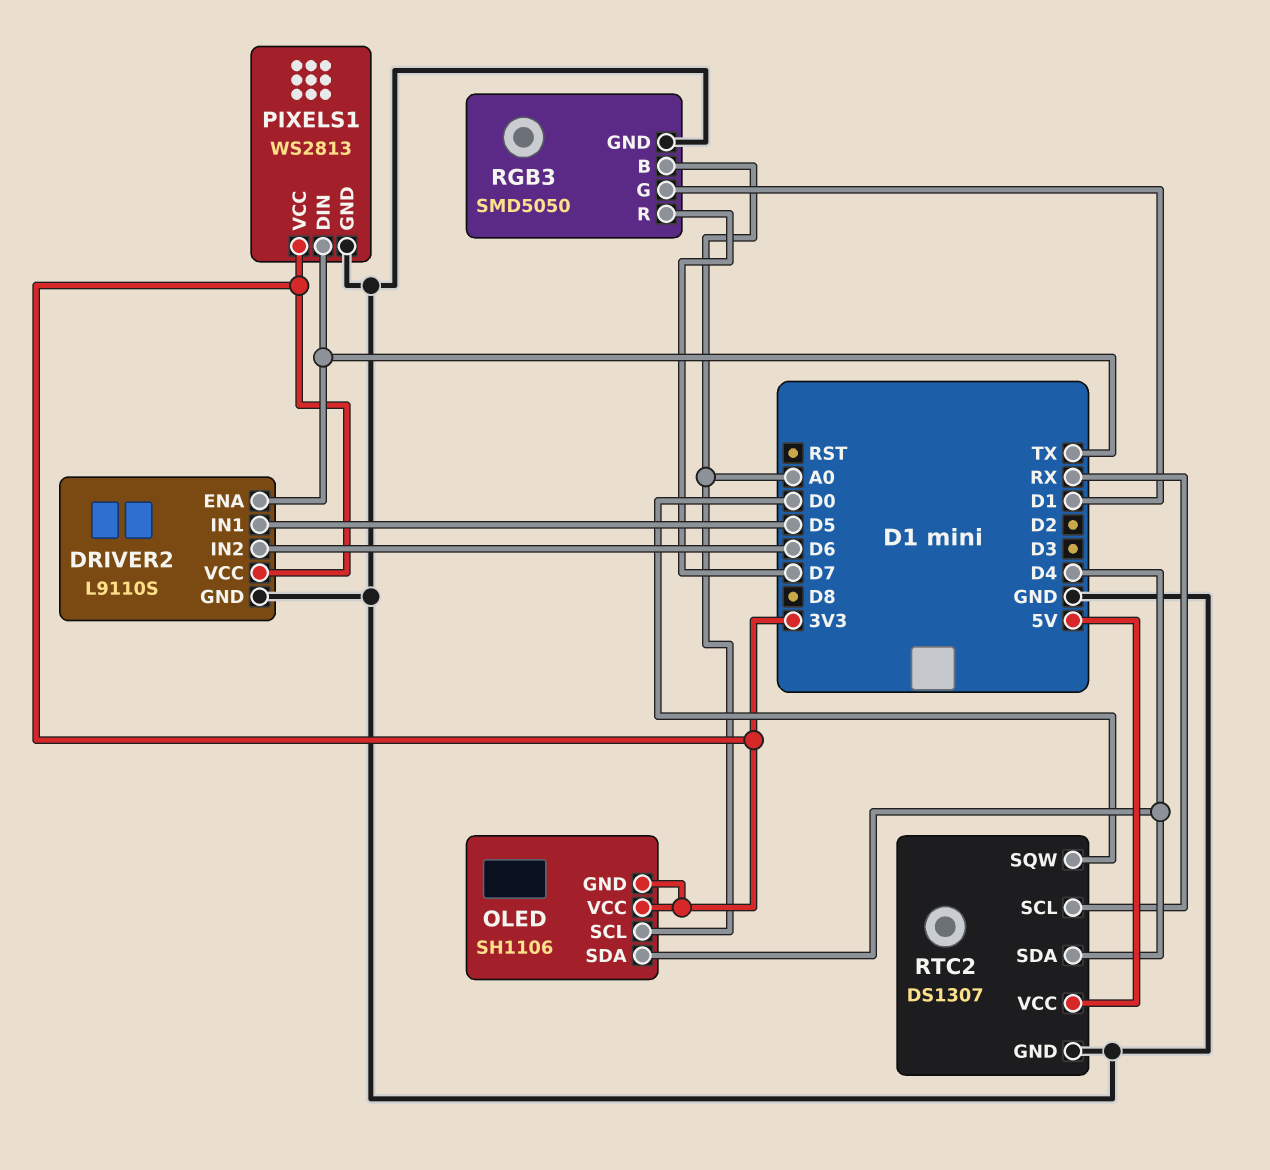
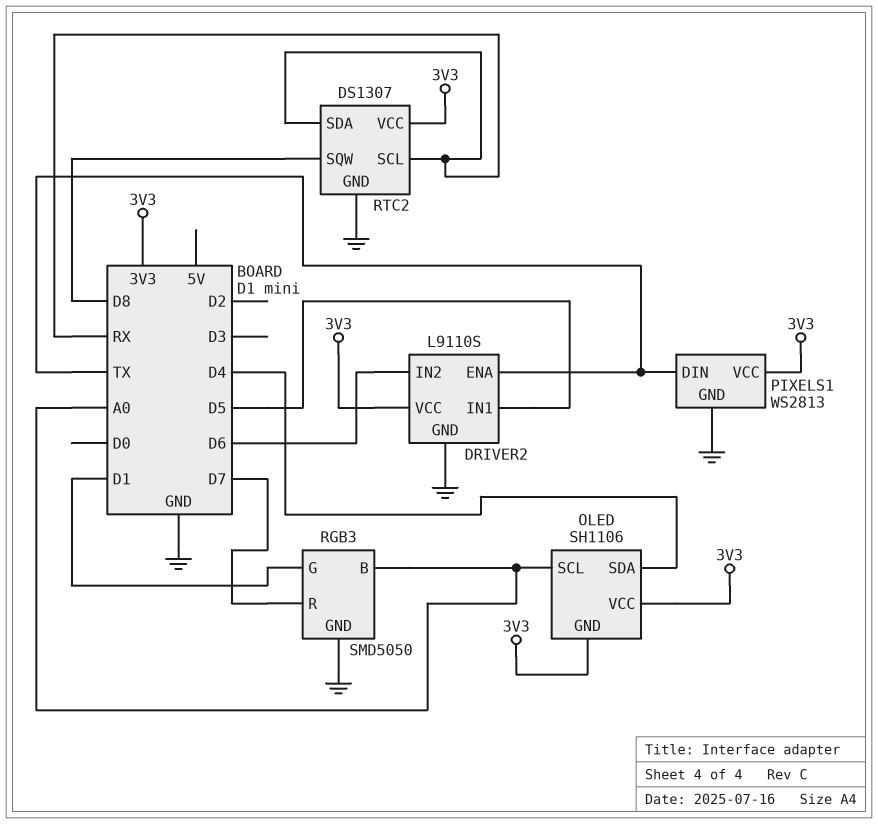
RTC2 pin SDA: D4 -> RX
RTC2 pin SQW: D0 -> D8
RTC2 pin VCC: 5V -> 3V3

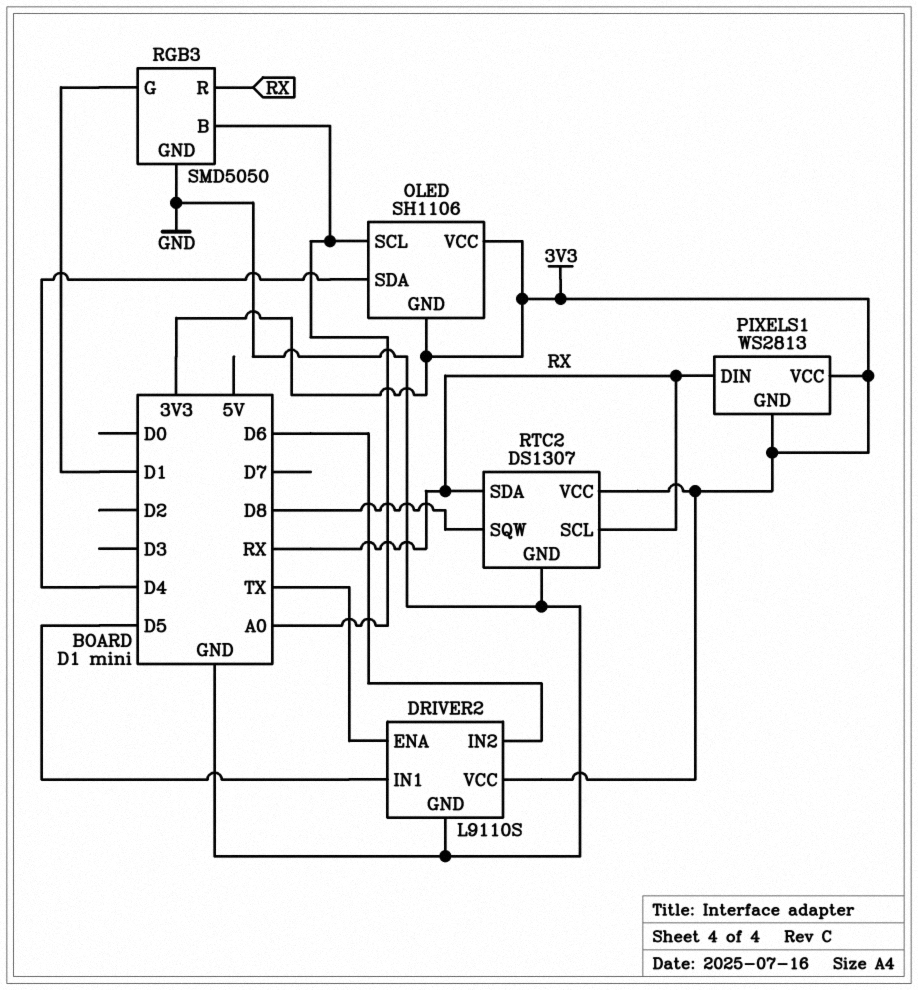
PIXELS1 pin DIN: TX -> RX
PIXELS1 pin GND: GND -> 3V3
RGB3 pin R: D7 -> RX

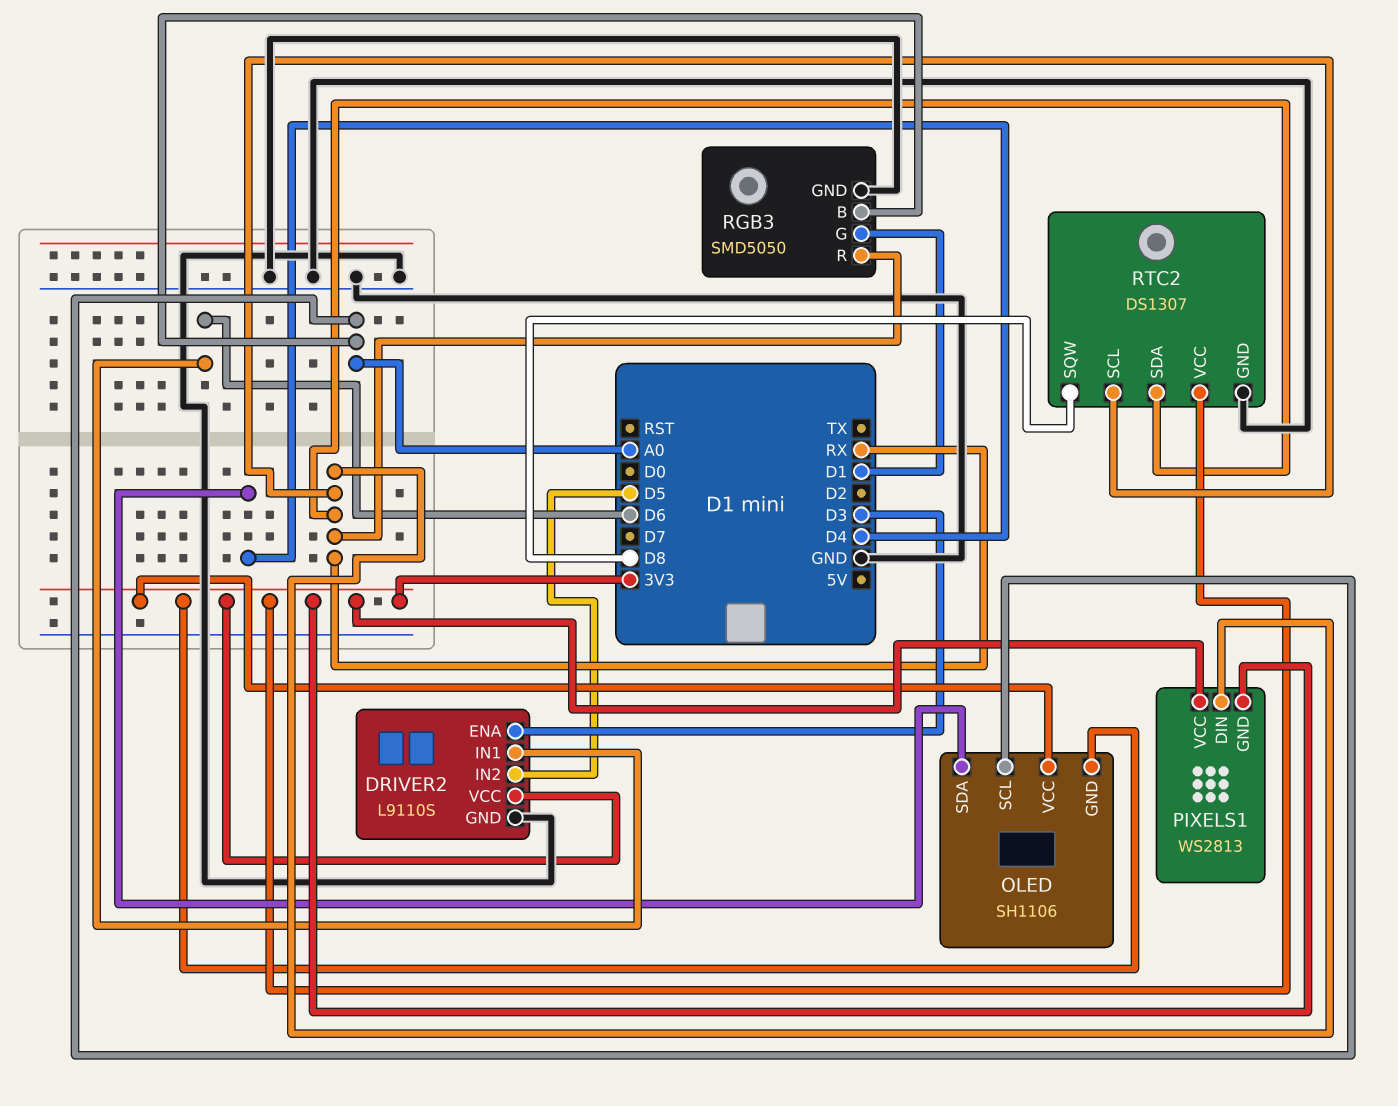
DRIVER2 pin ENA: TX -> D3
DRIVER2 pin IN1: D5 -> D6
DRIVER2 pin IN2: D6 -> D5

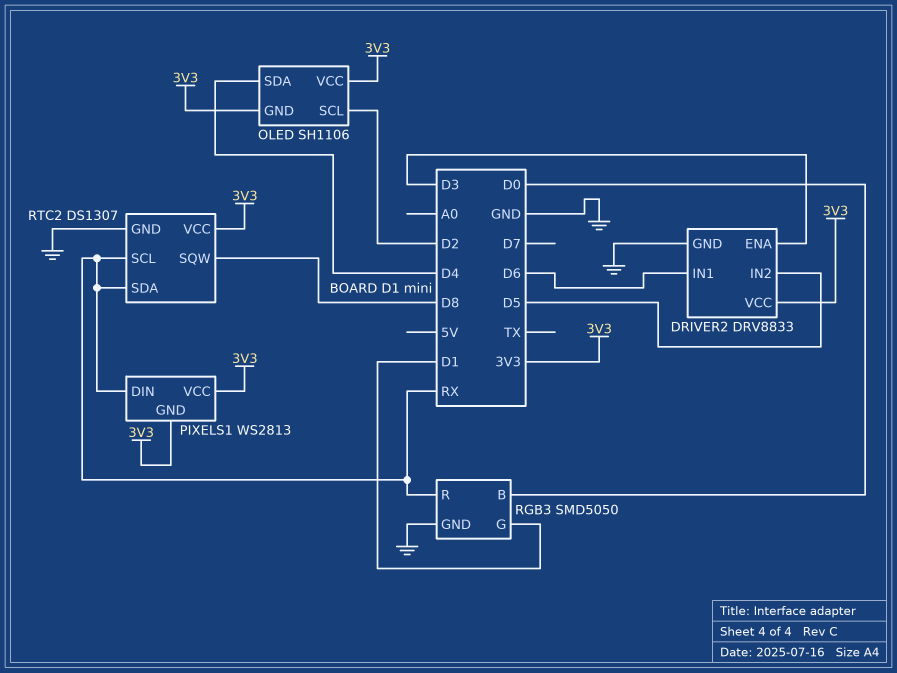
DRIVER2: L9110S -> DRV8833
OLED pin SCL: A0 -> D2
RGB3 pin B: A0 -> D0

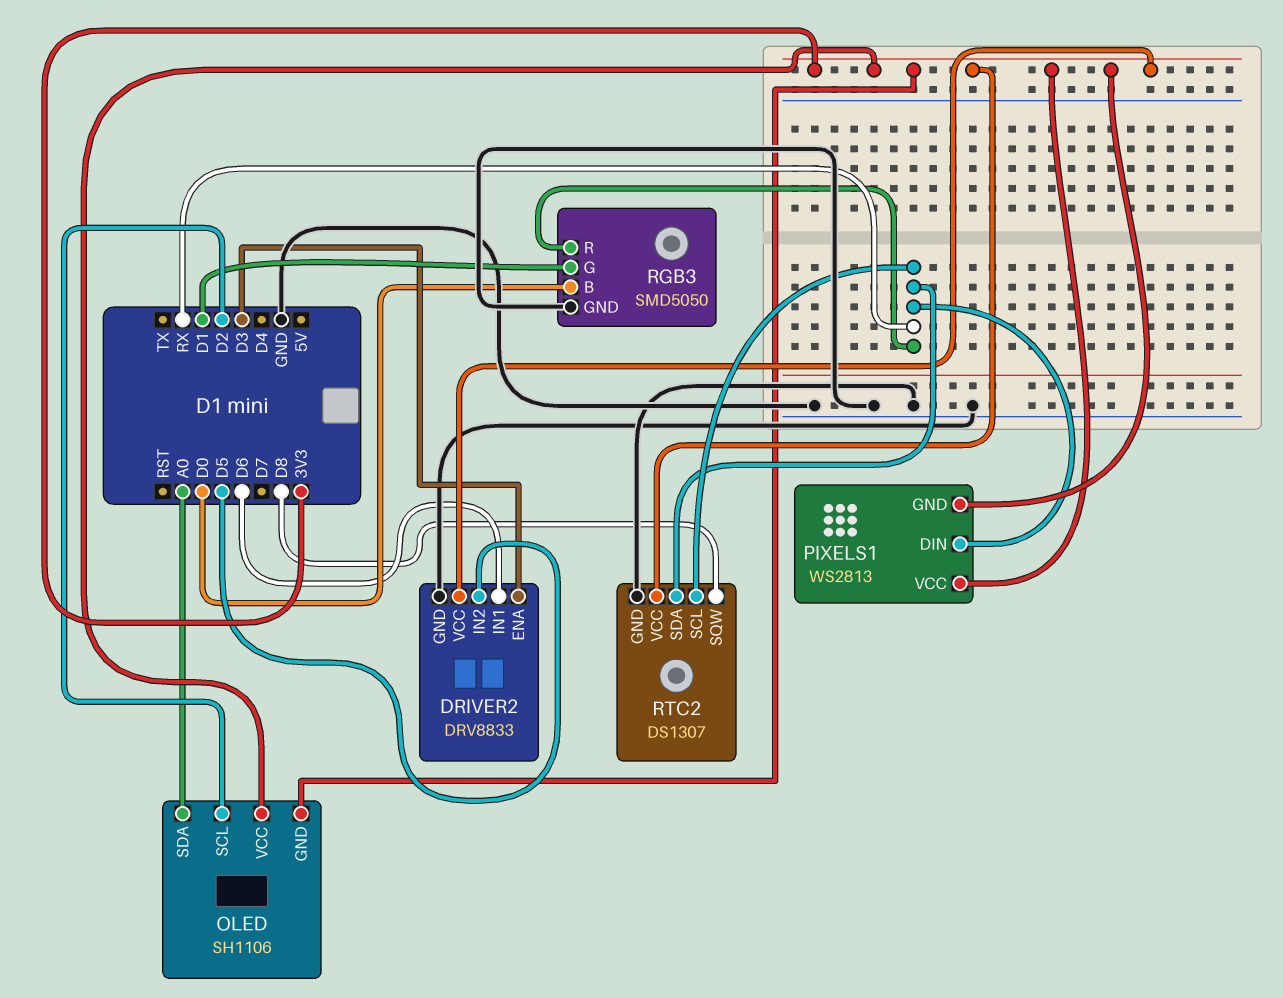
OLED pin SDA: D4 -> A0

